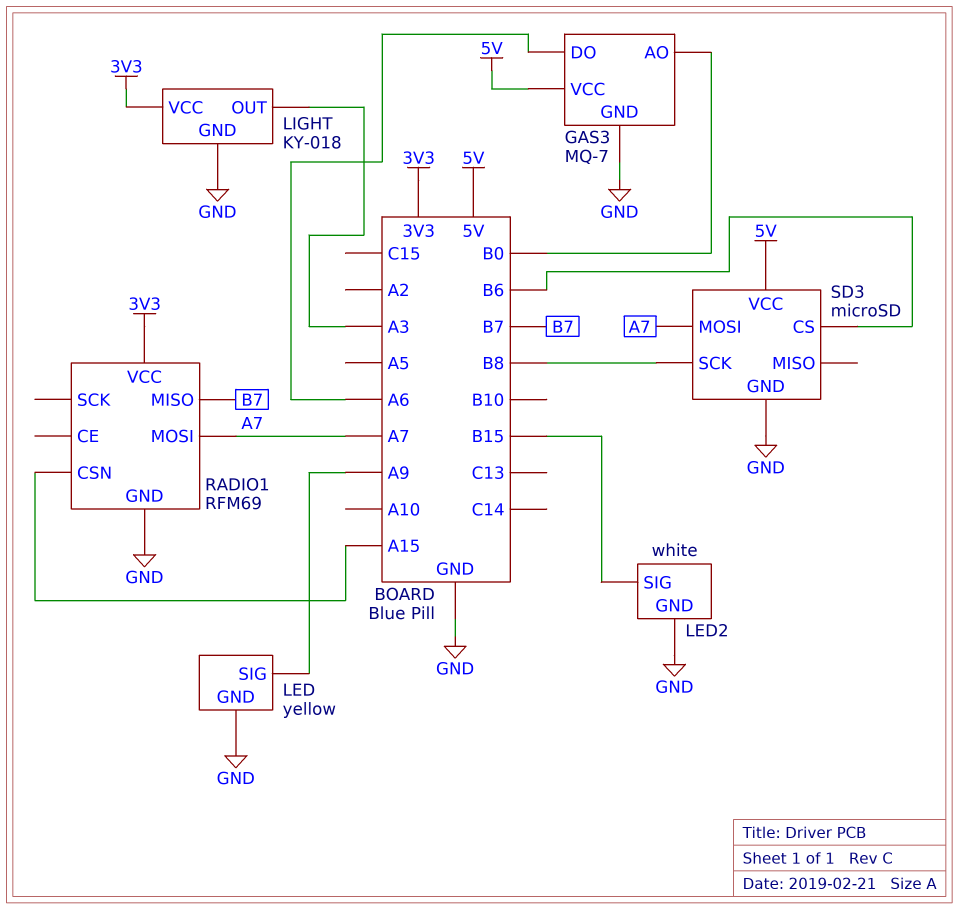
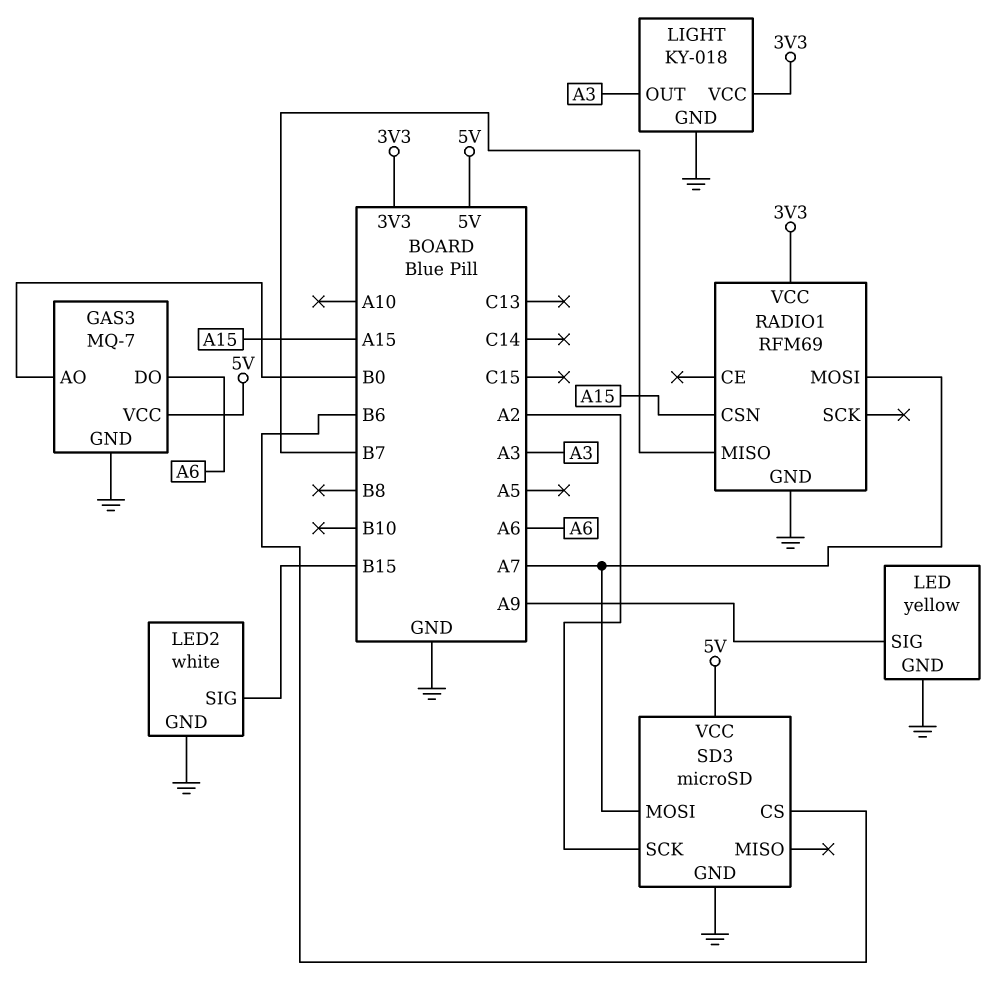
SD3 pin SCK: B8 -> A2

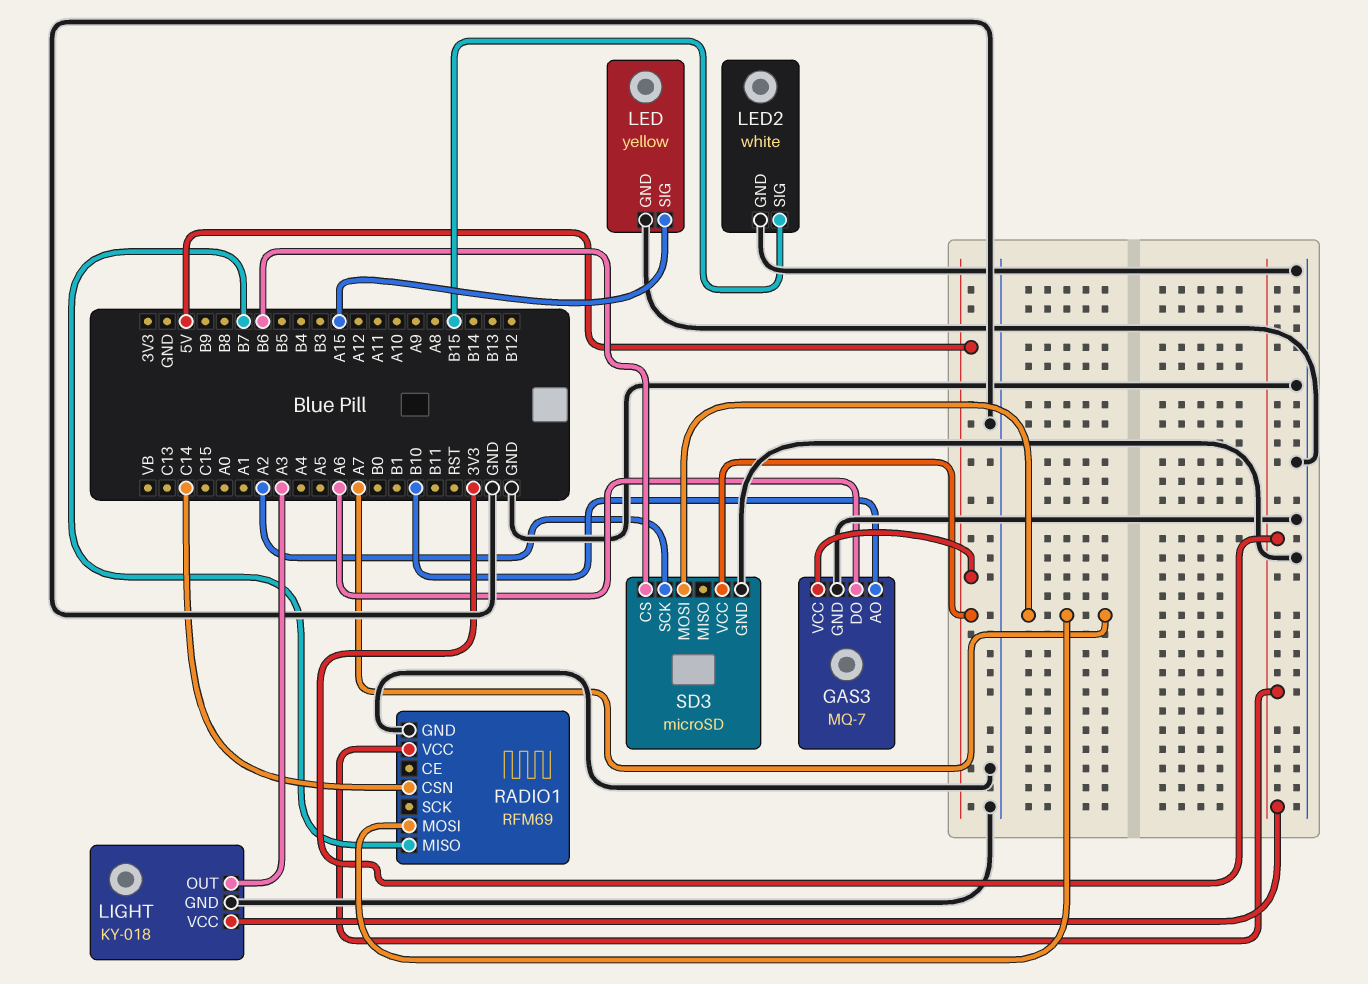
GAS3 pin AO: B0 -> B10
LED pin SIG: A9 -> A15
RADIO1 pin CSN: A15 -> C14

